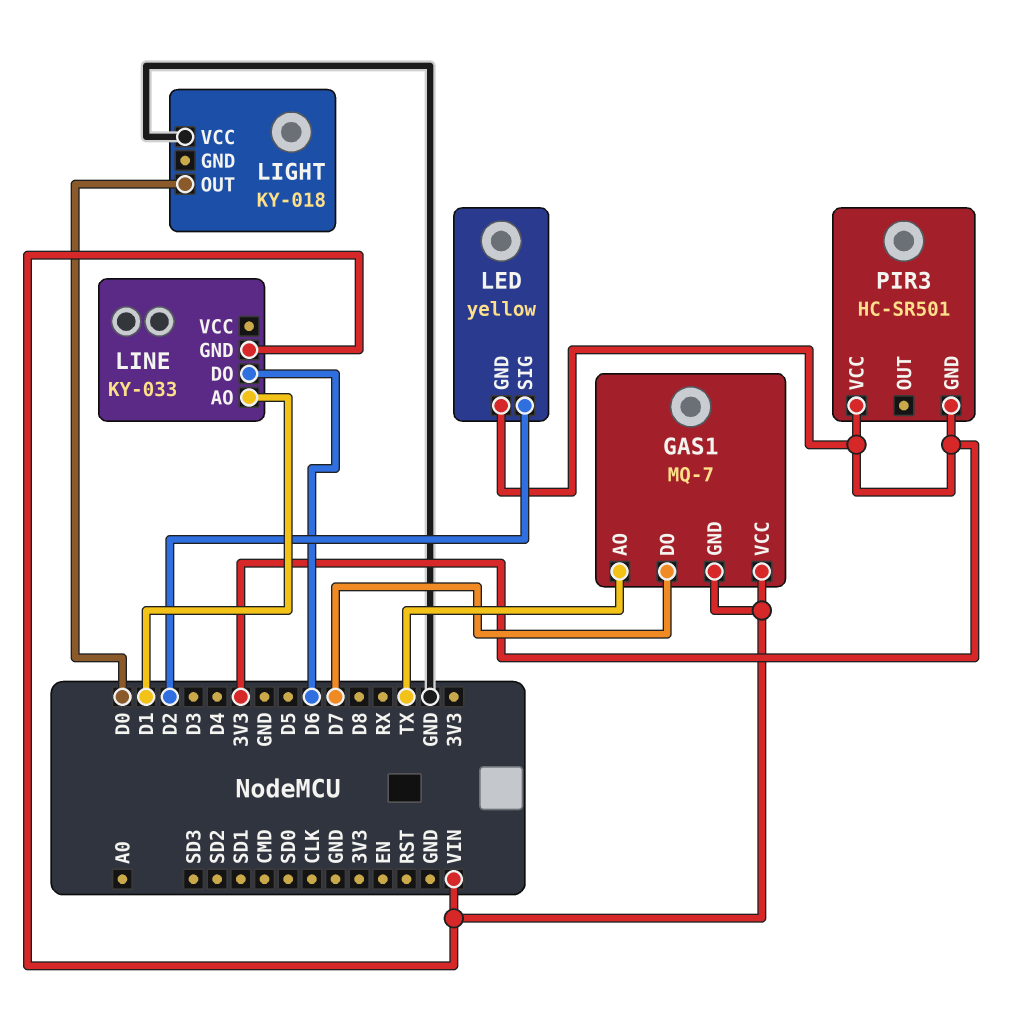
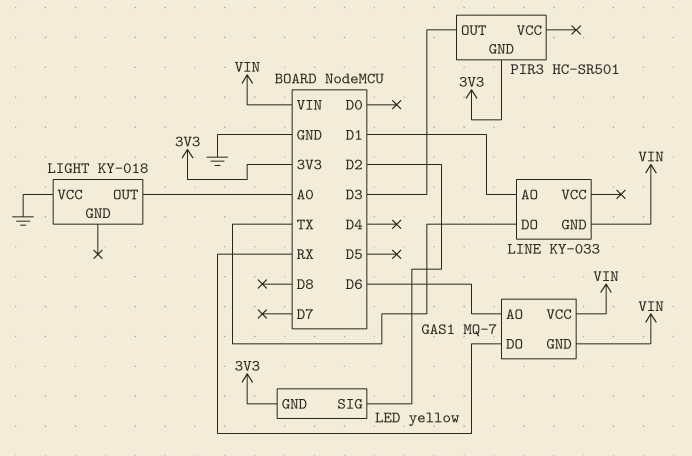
GAS1 pin AO: TX -> D6
GAS1 pin DO: D7 -> RX
LIGHT pin OUT: D0 -> A0
LINE pin DO: D6 -> TX
PIR3 pin OUT: none -> D3
PIR3 pin VCC: 3V3 -> none

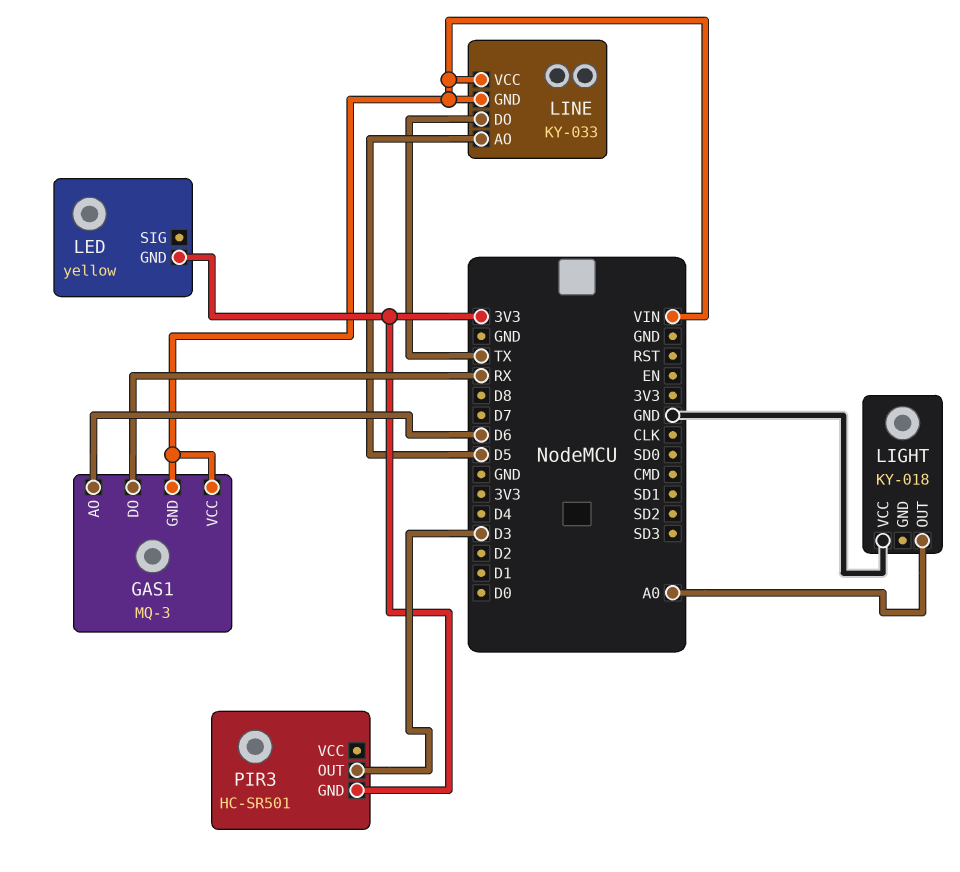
GAS1: MQ-7 -> MQ-3
LED pin SIG: D2 -> none
LINE pin AO: D1 -> D5
LINE pin VCC: none -> VIN

